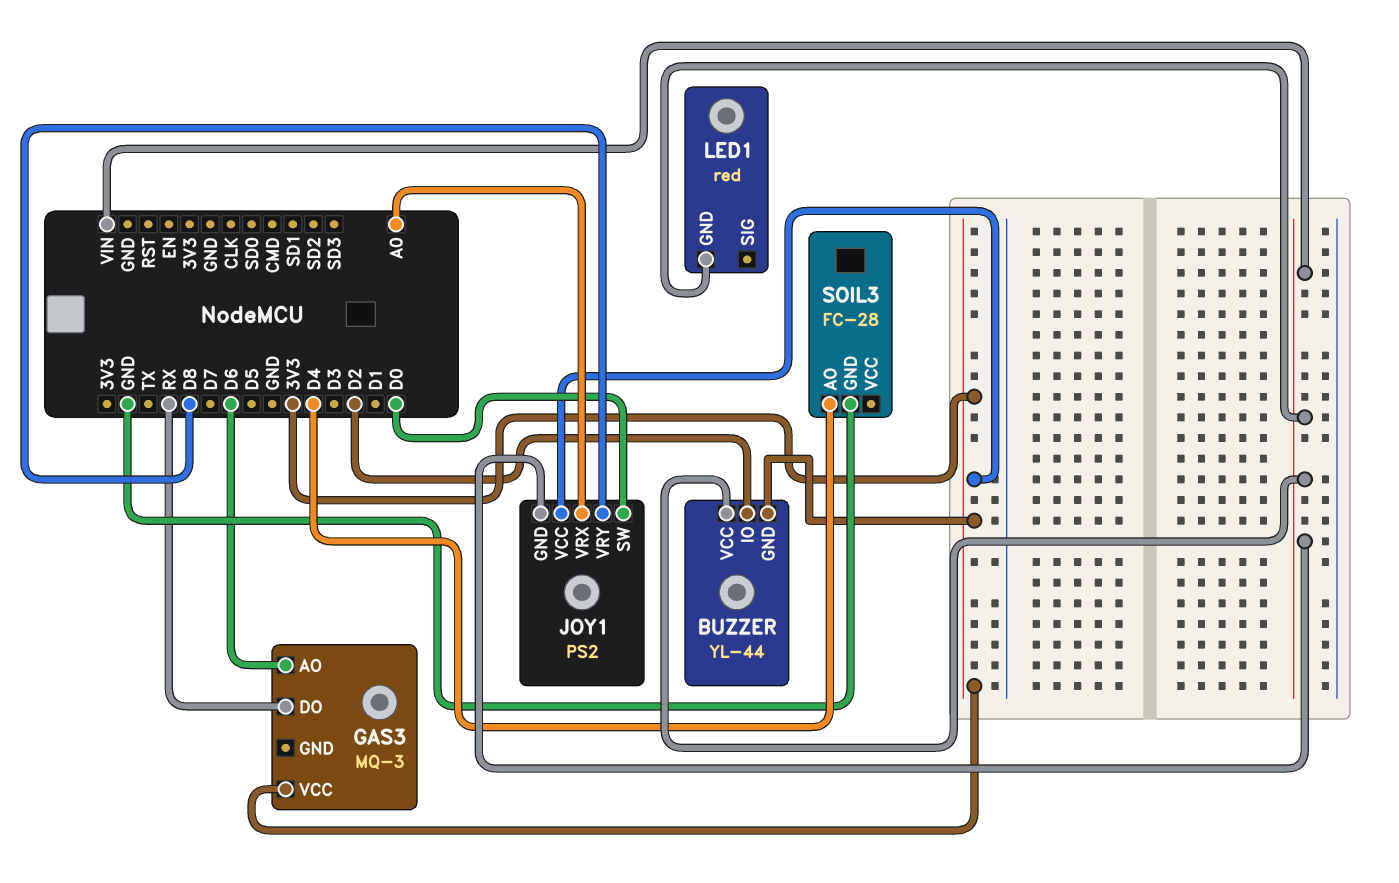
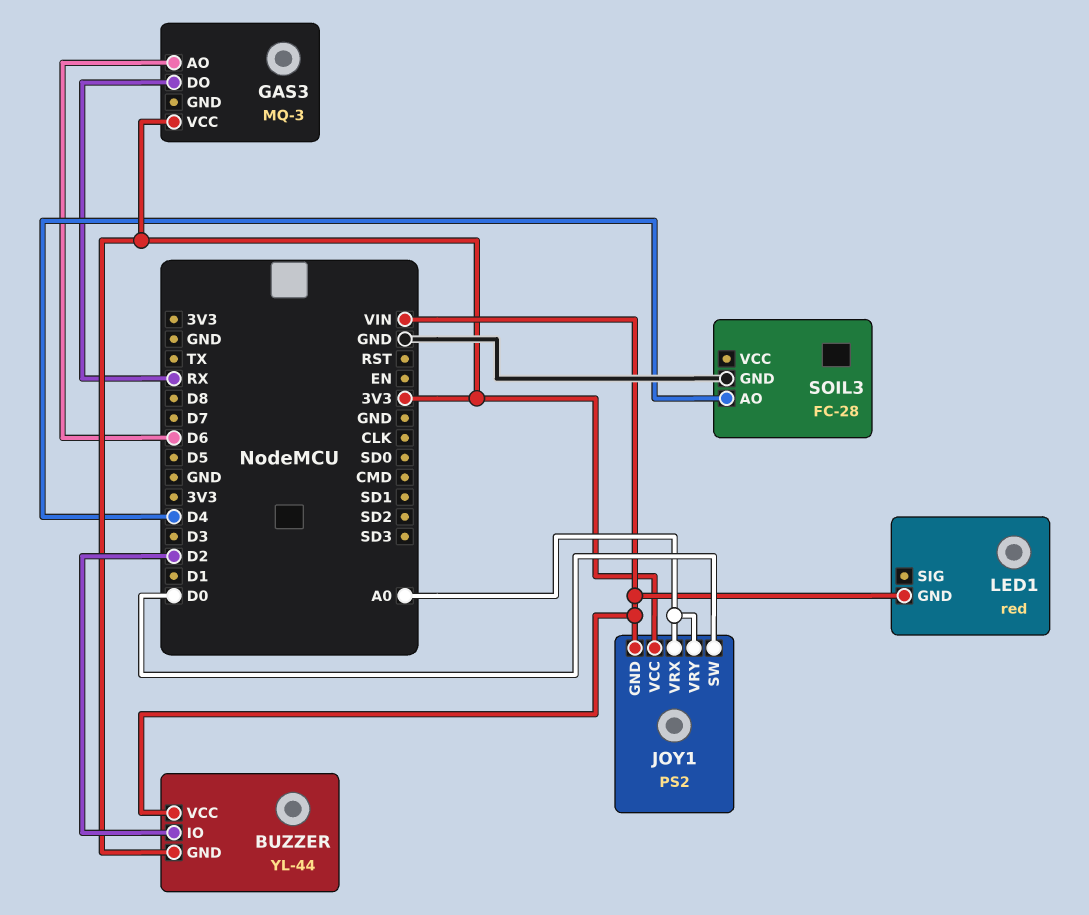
JOY1 pin VRY: D8 -> A0

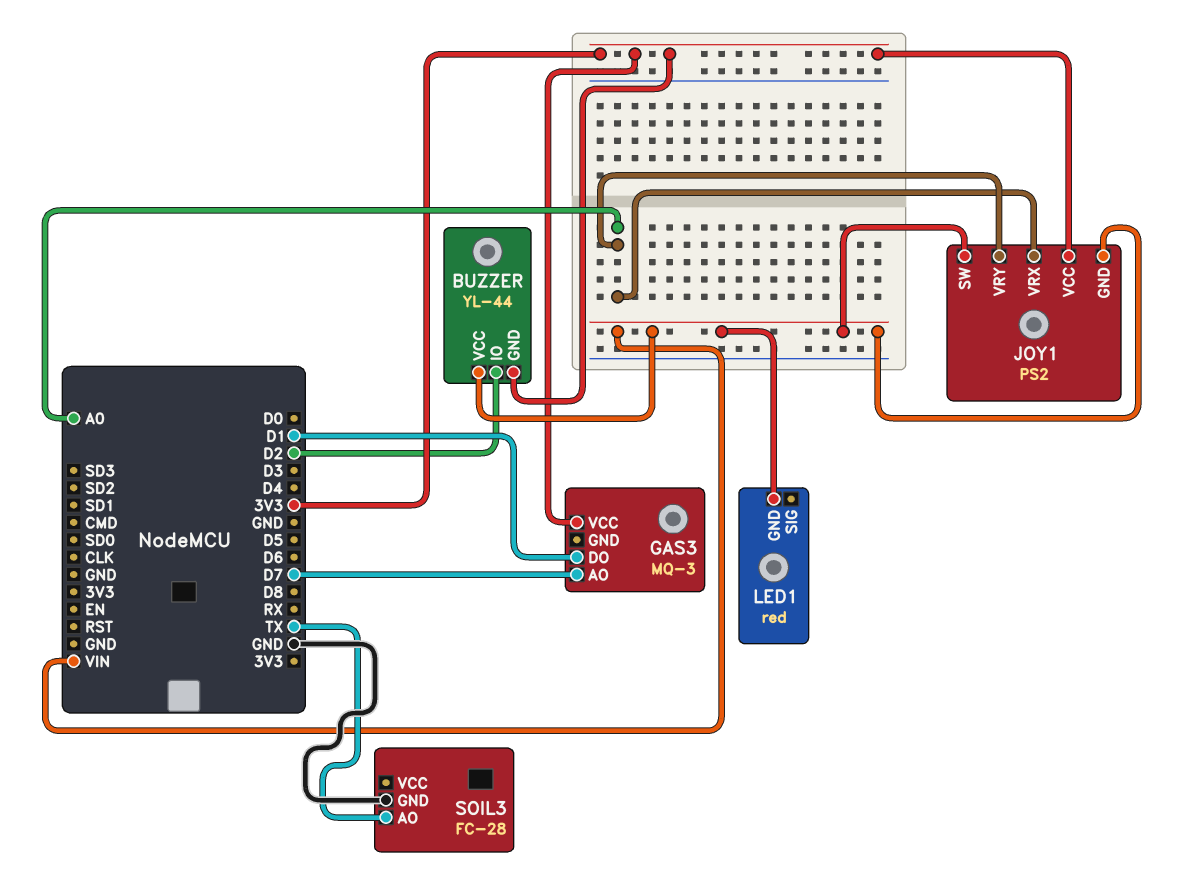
GAS3 pin AO: D6 -> D7
GAS3 pin DO: RX -> D1
JOY1 pin SW: D0 -> VIN
SOIL3 pin AO: D4 -> TX

